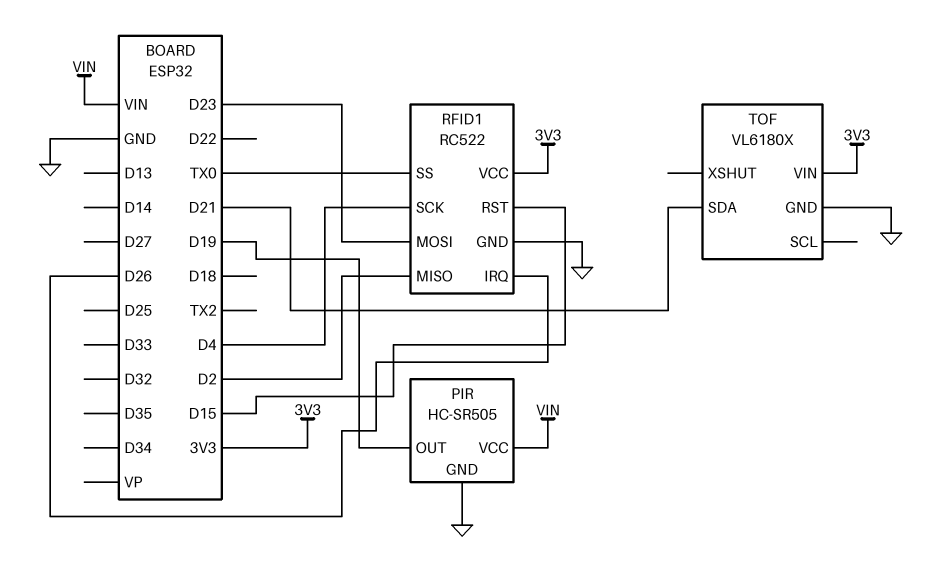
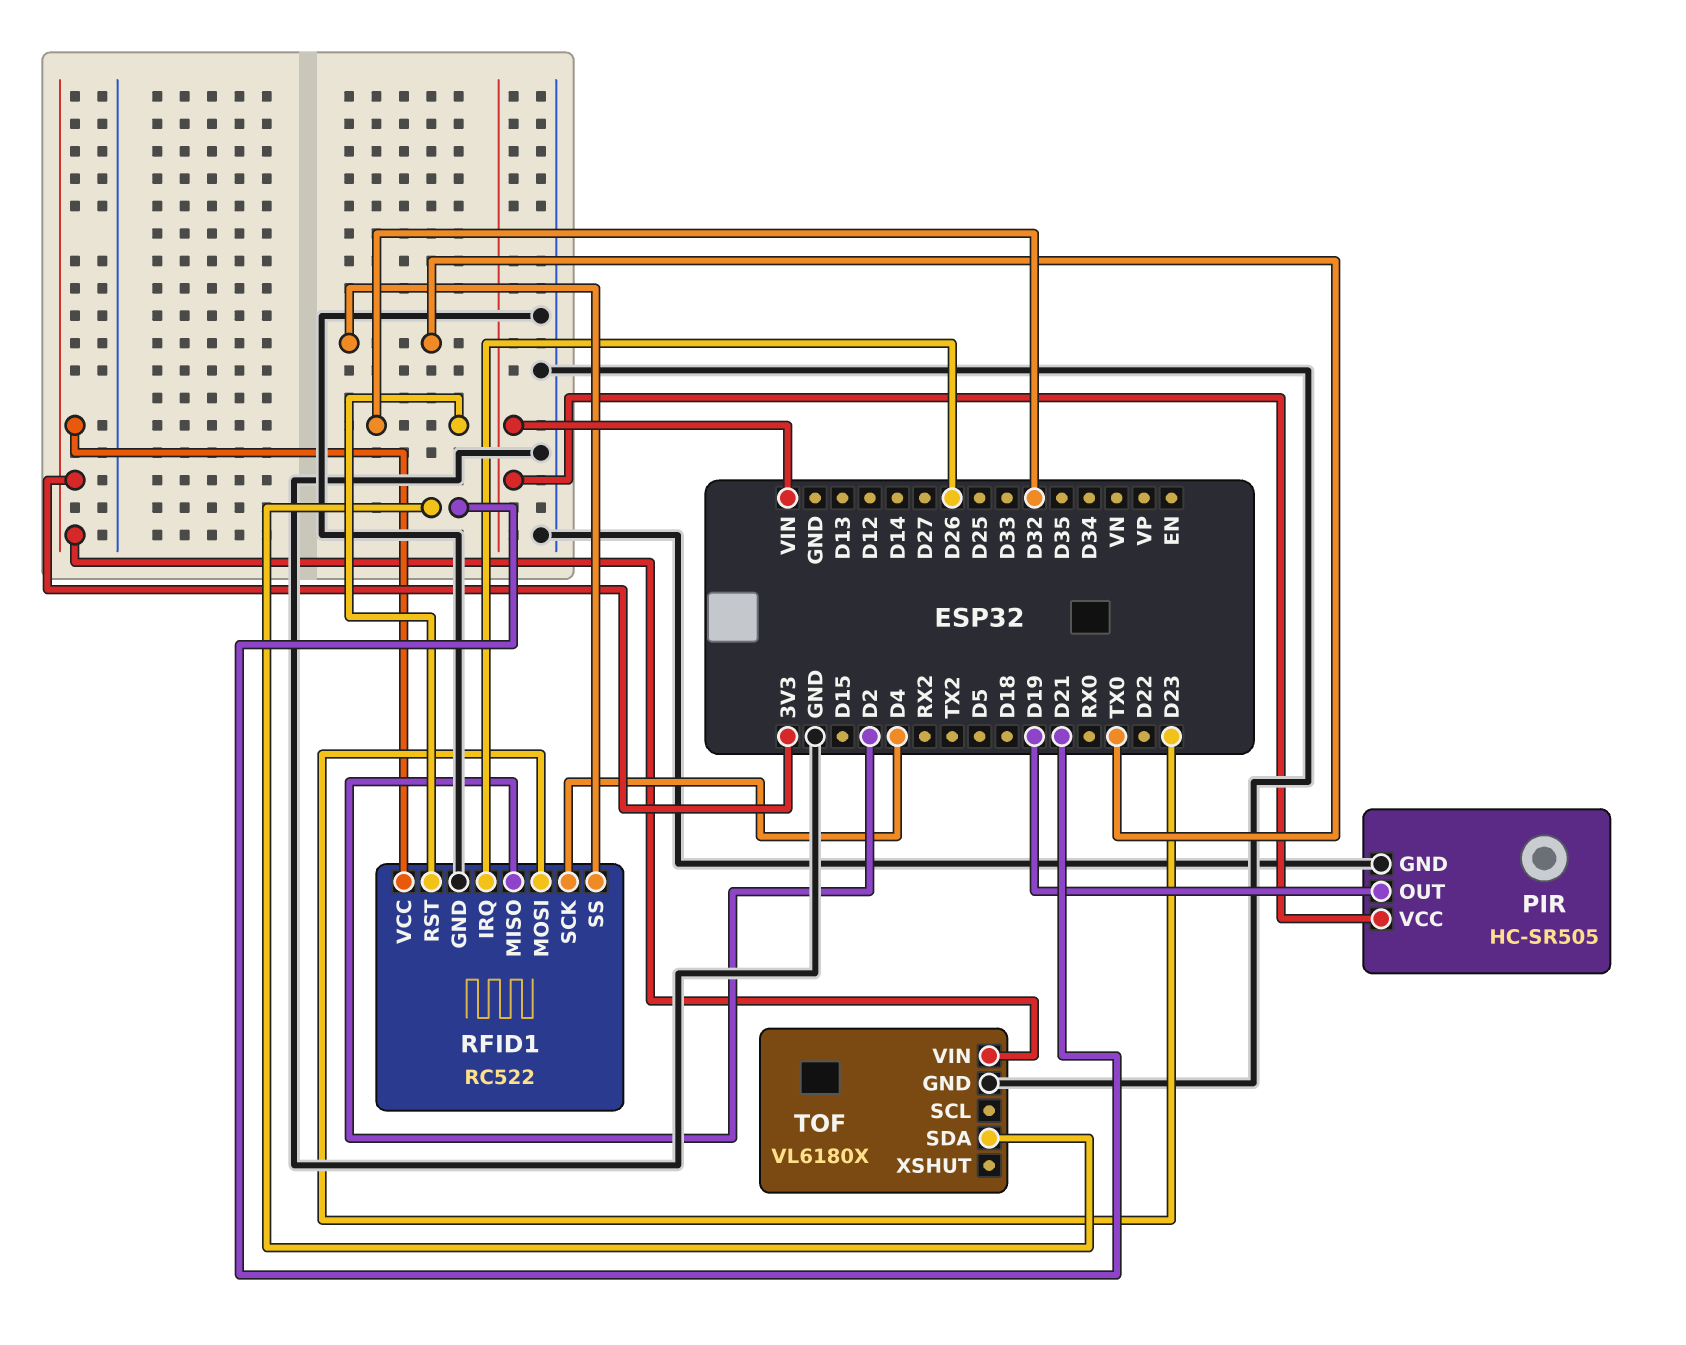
RFID1 pin RST: D15 -> D32

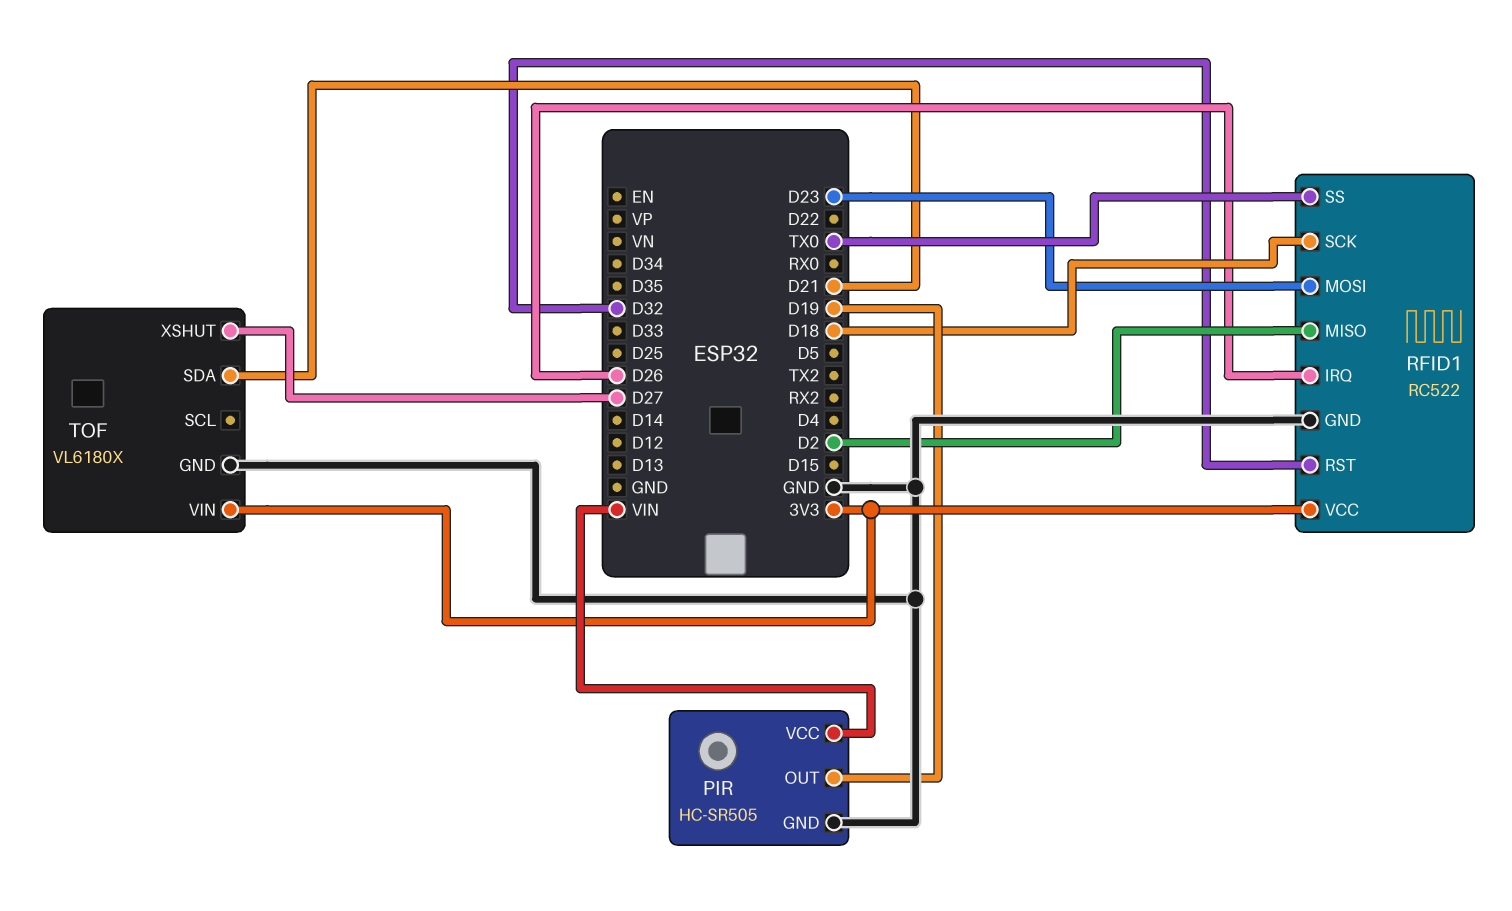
RFID1 pin SCK: D4 -> D18
TOF pin XSHUT: none -> D27

